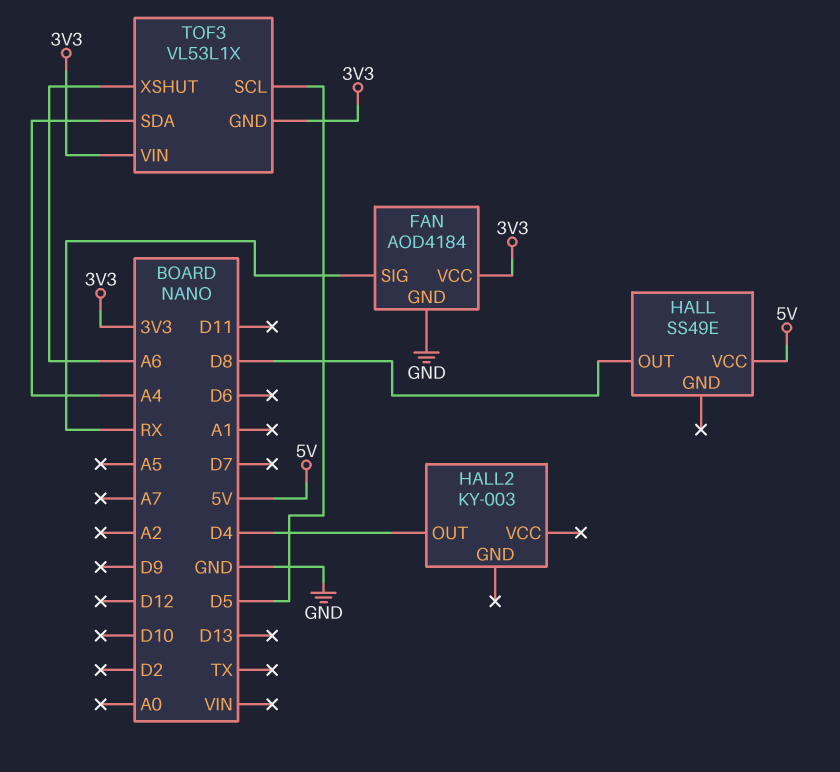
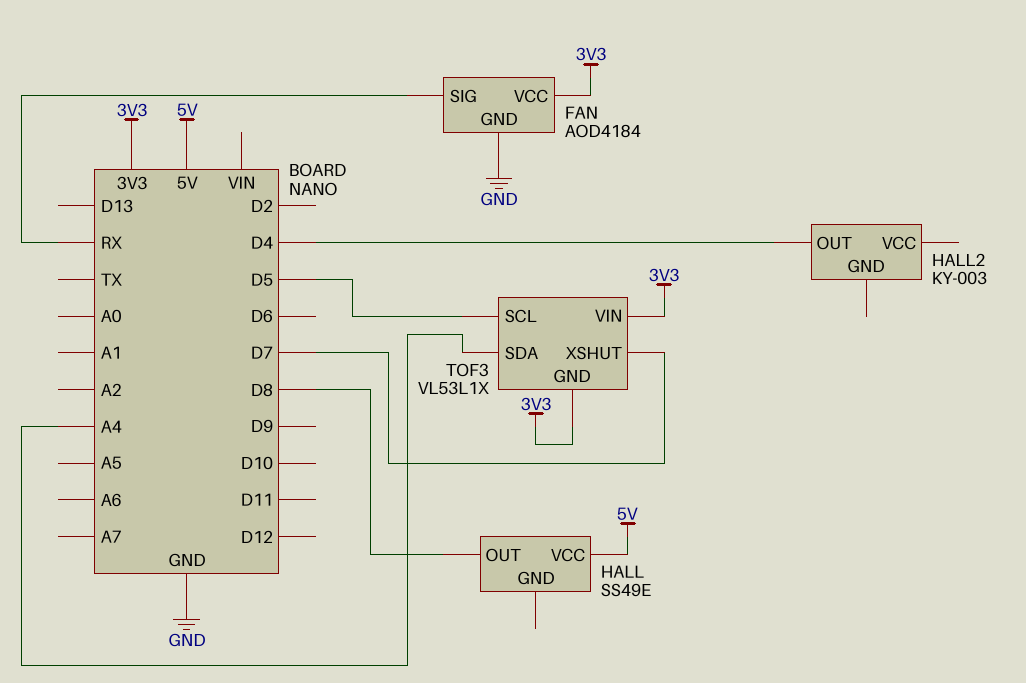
TOF3 pin XSHUT: A6 -> D7

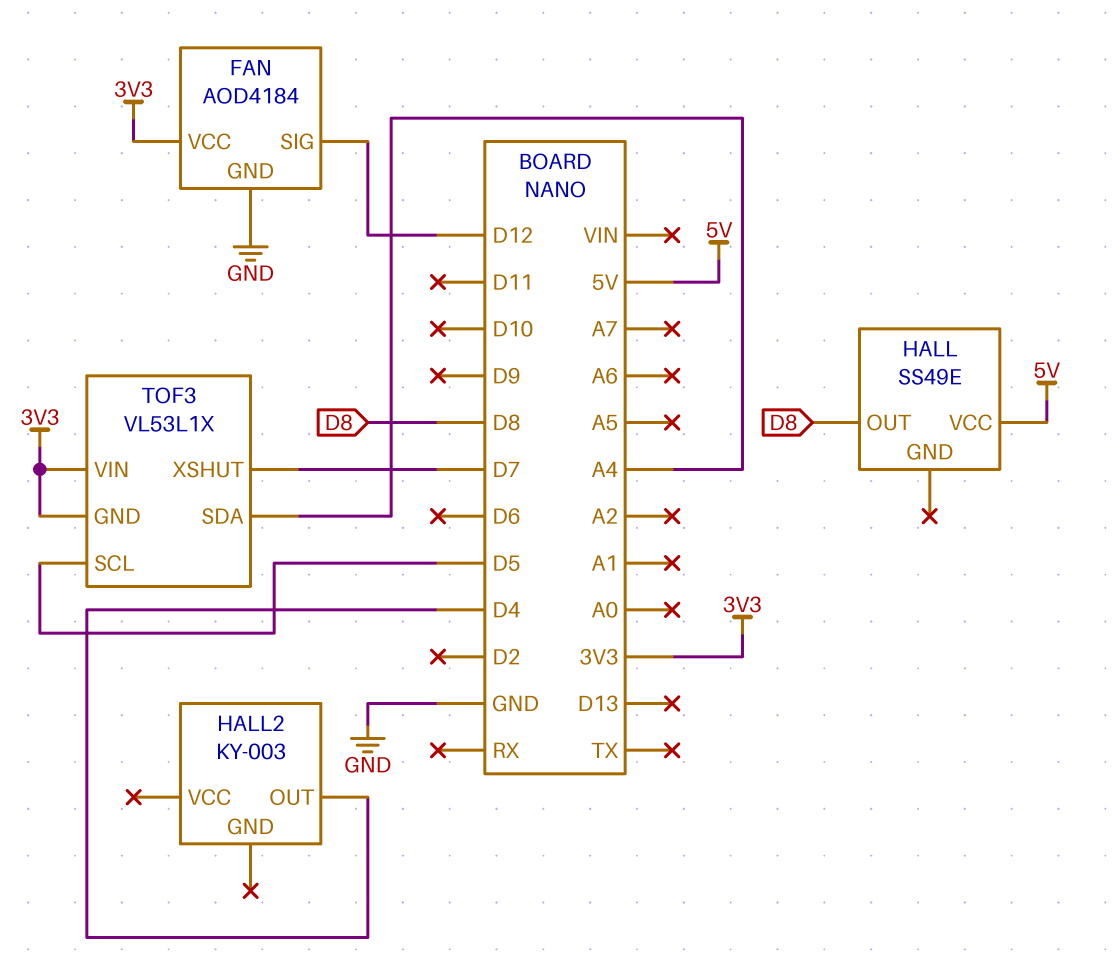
FAN pin SIG: RX -> D12

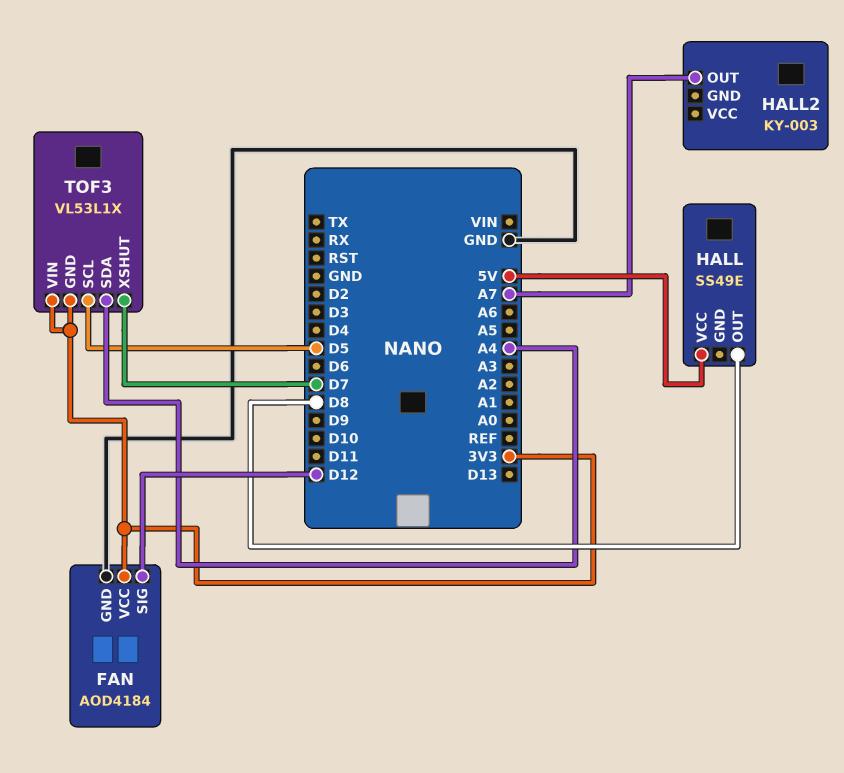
HALL2 pin OUT: D4 -> A7

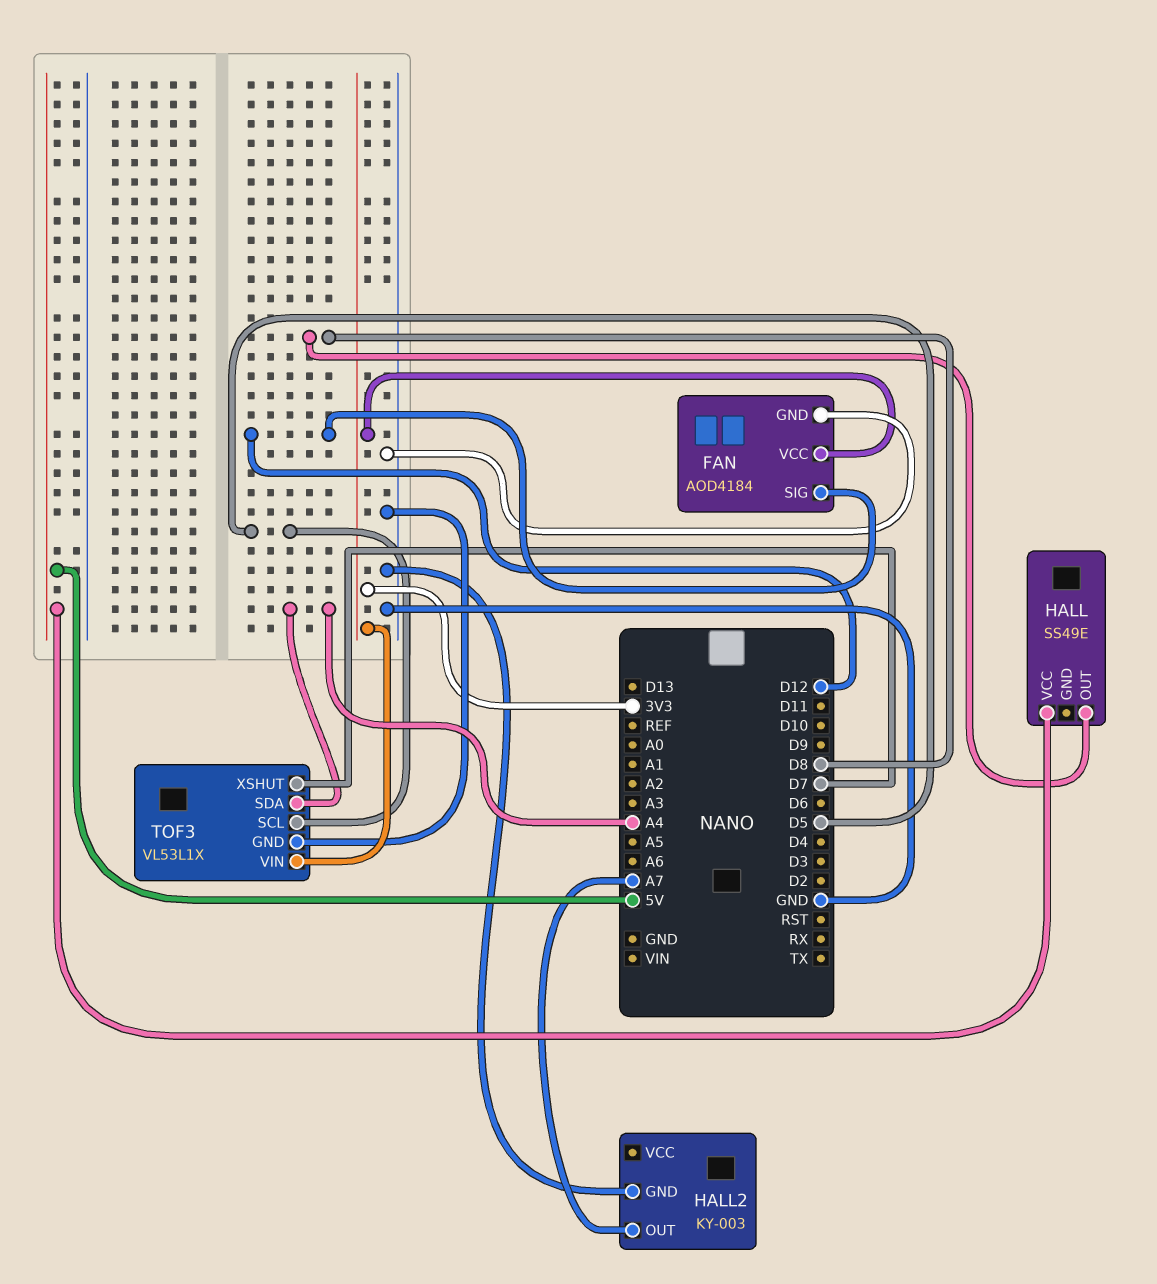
HALL2 pin GND: none -> GND
TOF3 pin GND: 3V3 -> GND

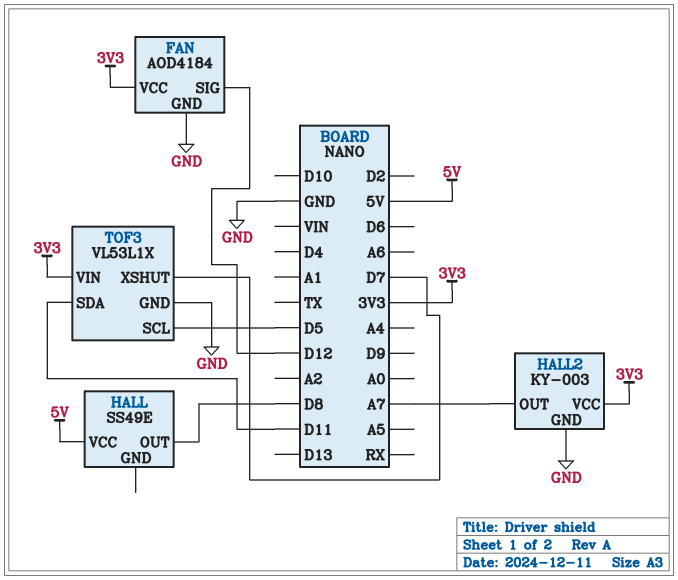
HALL2 pin VCC: none -> 3V3
TOF3 pin SDA: A4 -> D11

